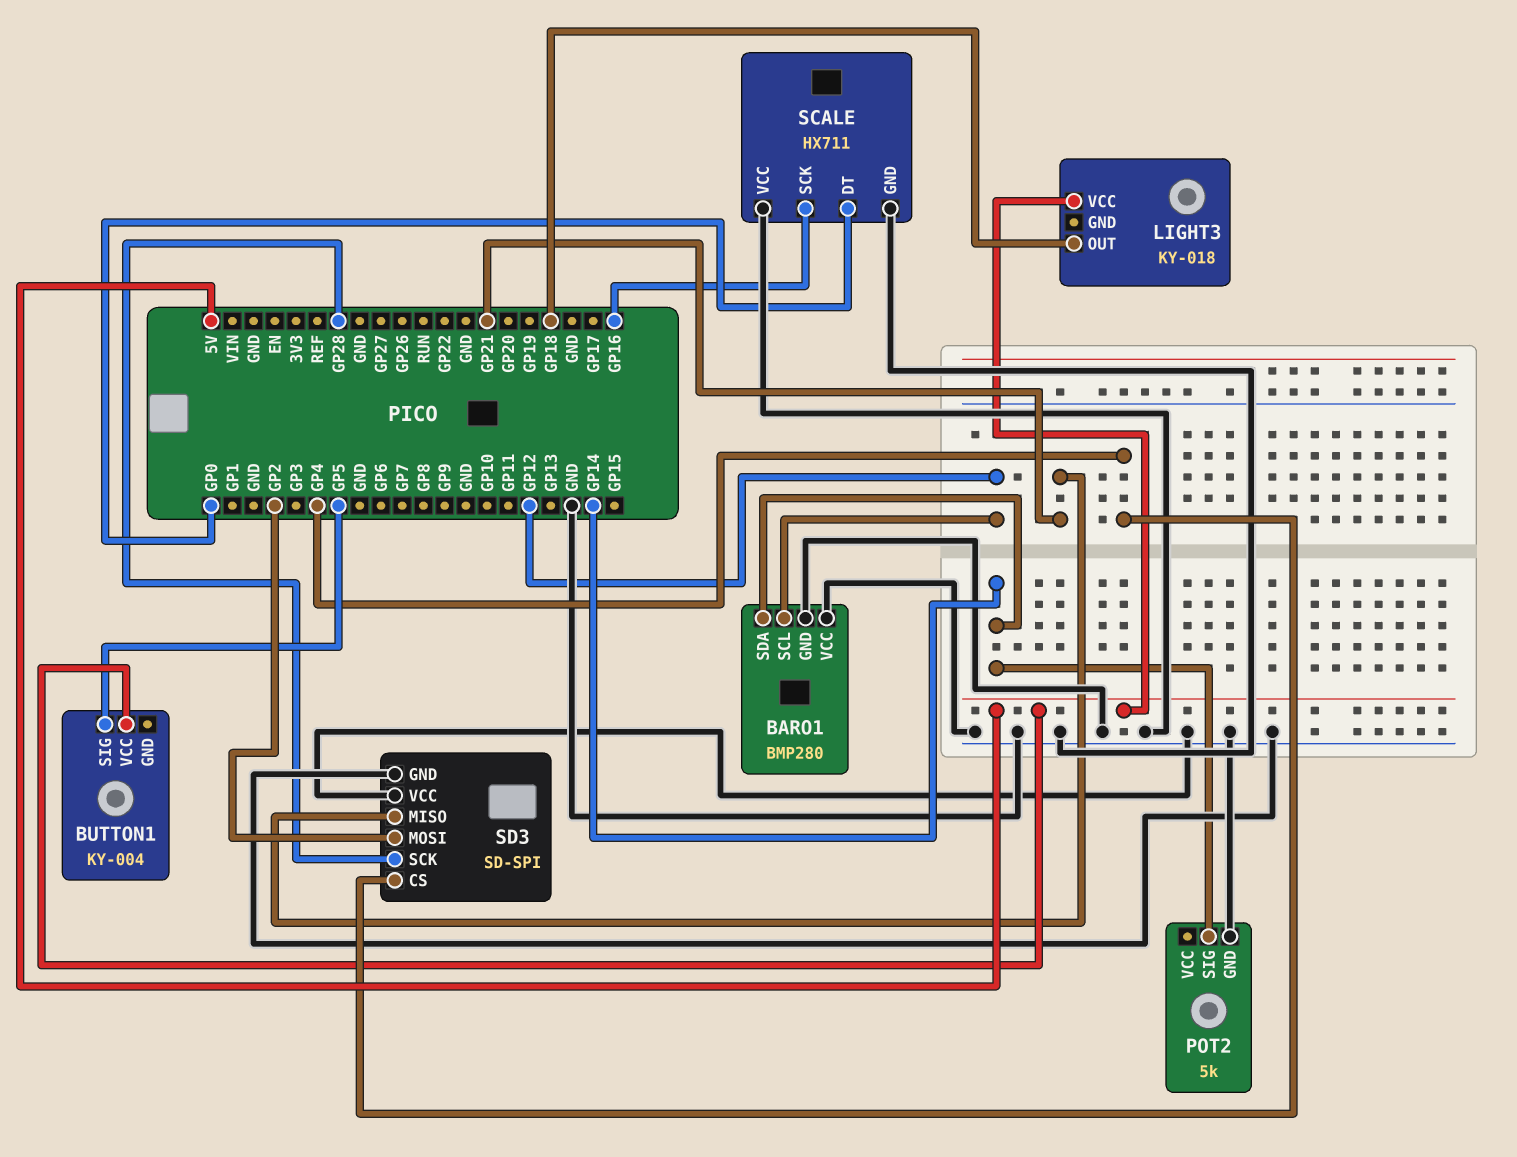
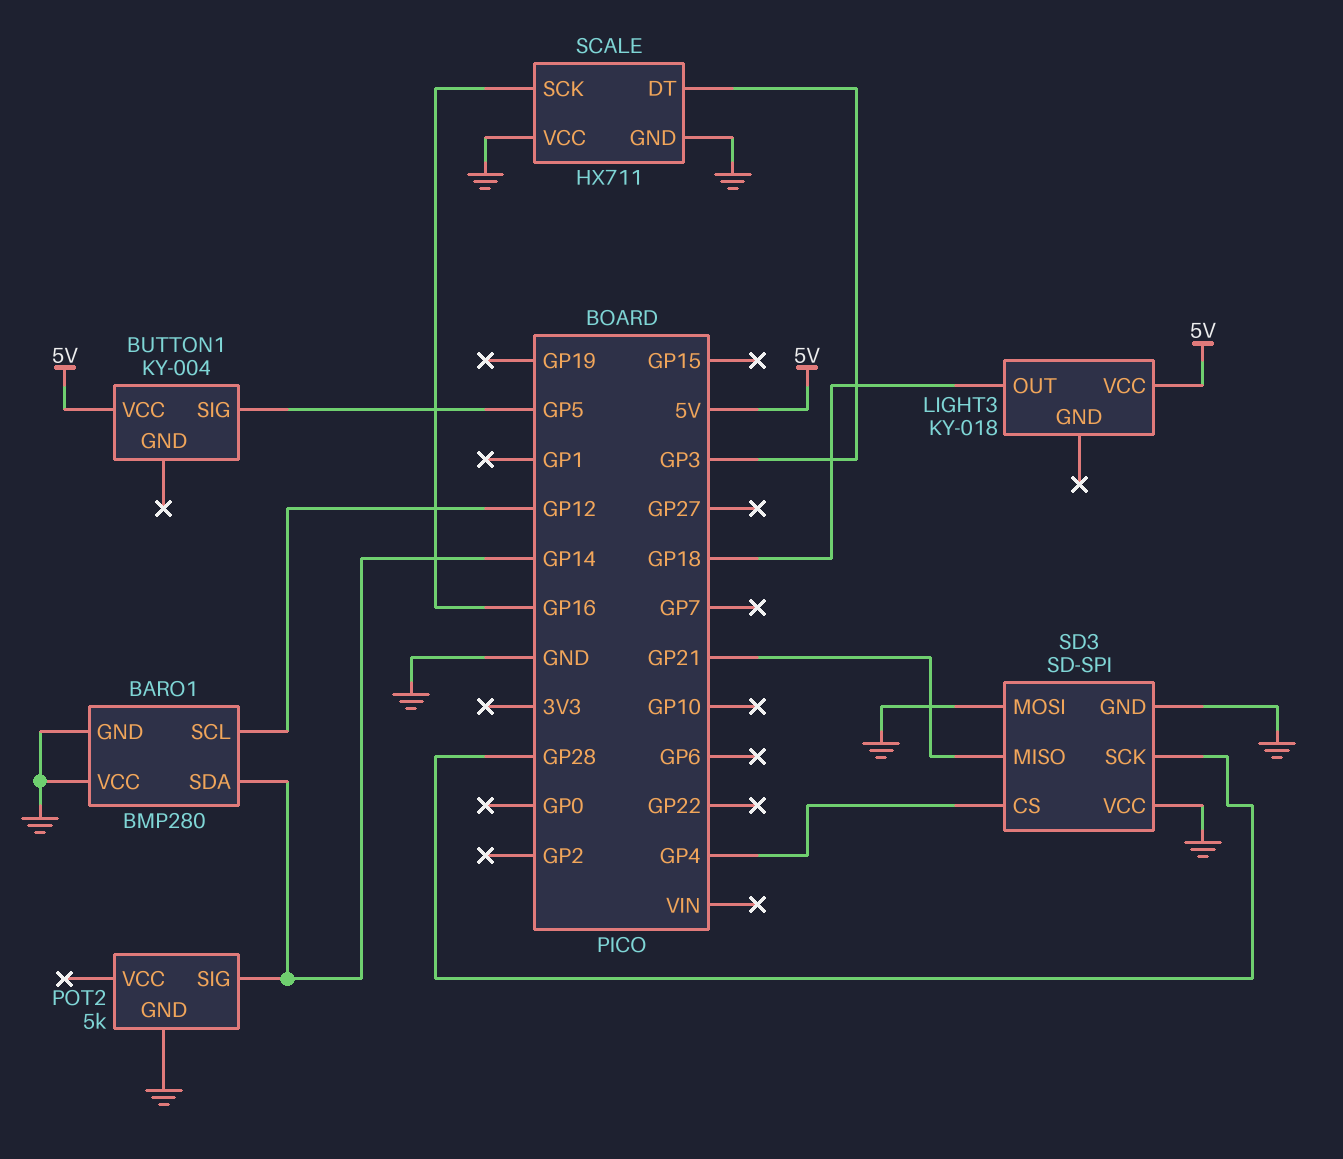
SCALE pin DT: GP0 -> GP3
SD3 pin MOSI: GP2 -> GND

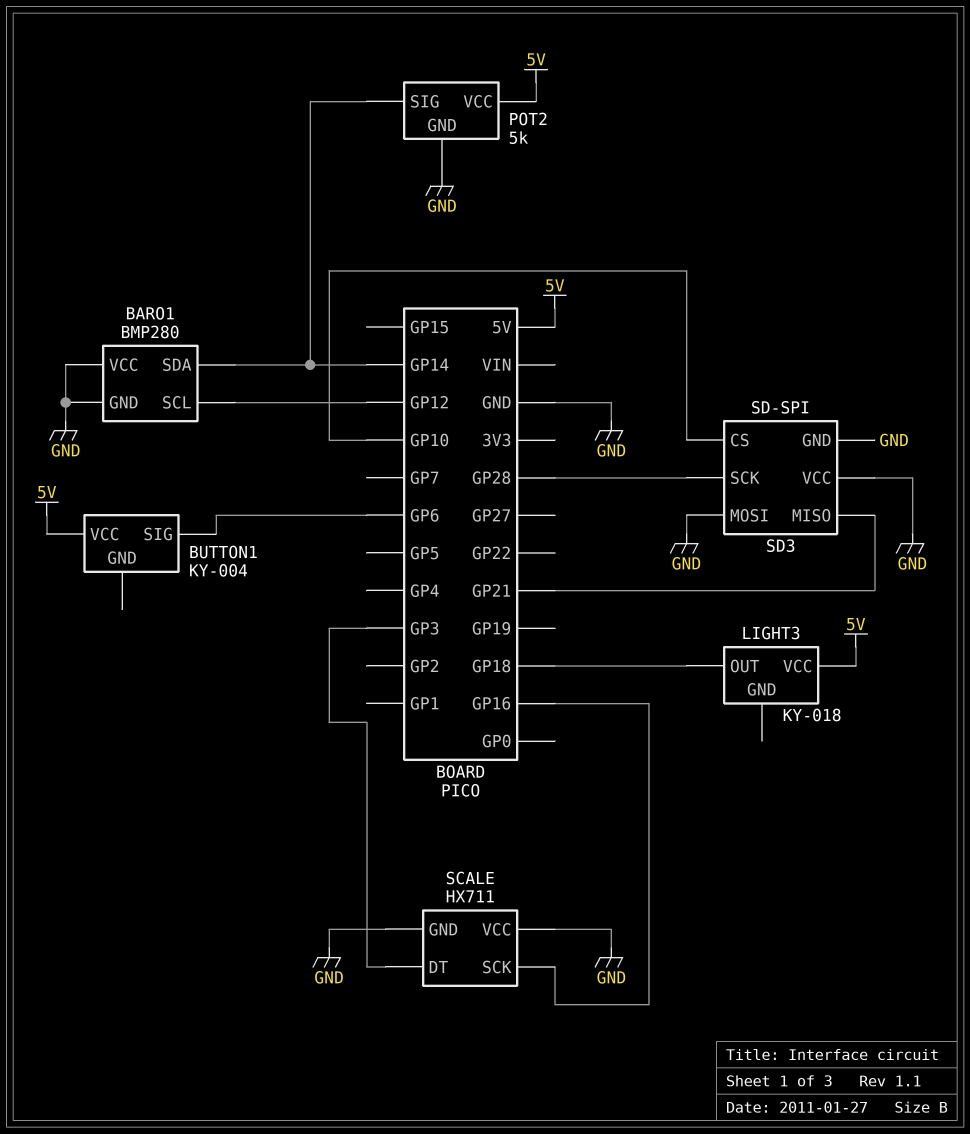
BUTTON1 pin SIG: GP5 -> GP6
POT2 pin VCC: none -> 5V
SD3 pin CS: GP4 -> GP10

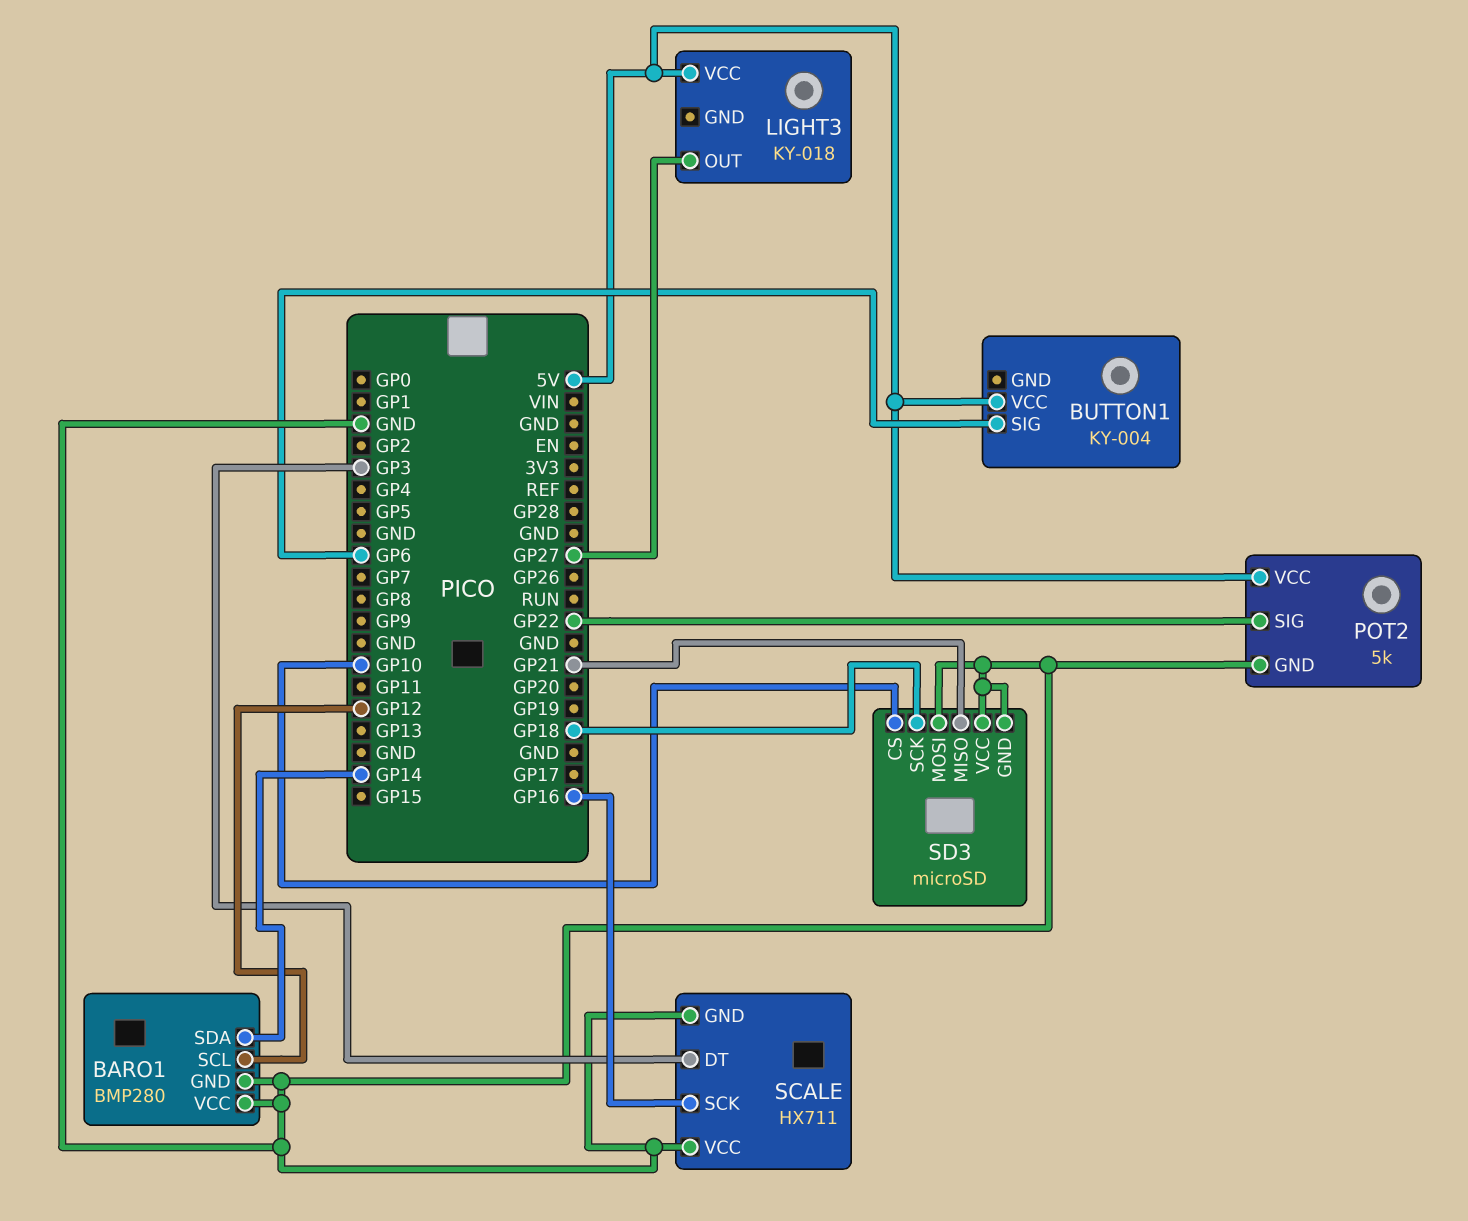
LIGHT3 pin OUT: GP18 -> GP27
POT2 pin SIG: GP14 -> GP22
SD3: SD-SPI -> microSD
SD3 pin SCK: GP28 -> GP18

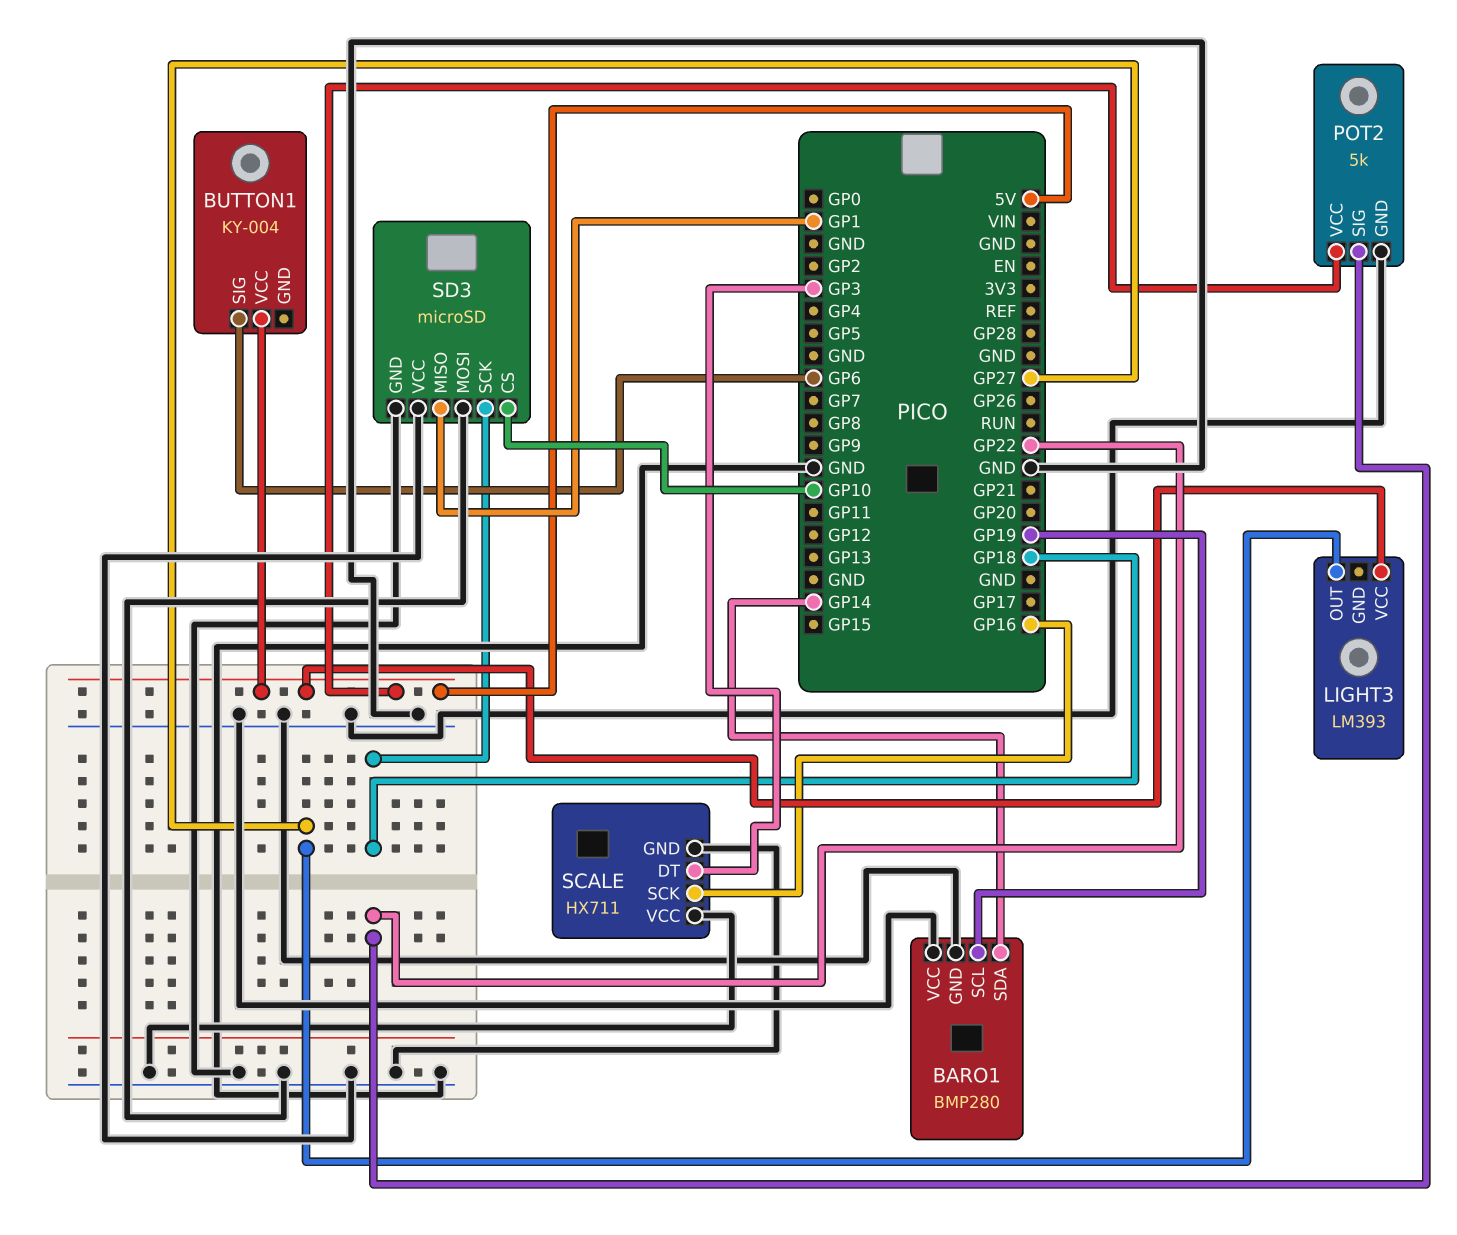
BARO1 pin SCL: GP12 -> GP19
LIGHT3: KY-018 -> LM393
SD3 pin MISO: GP21 -> GP1

